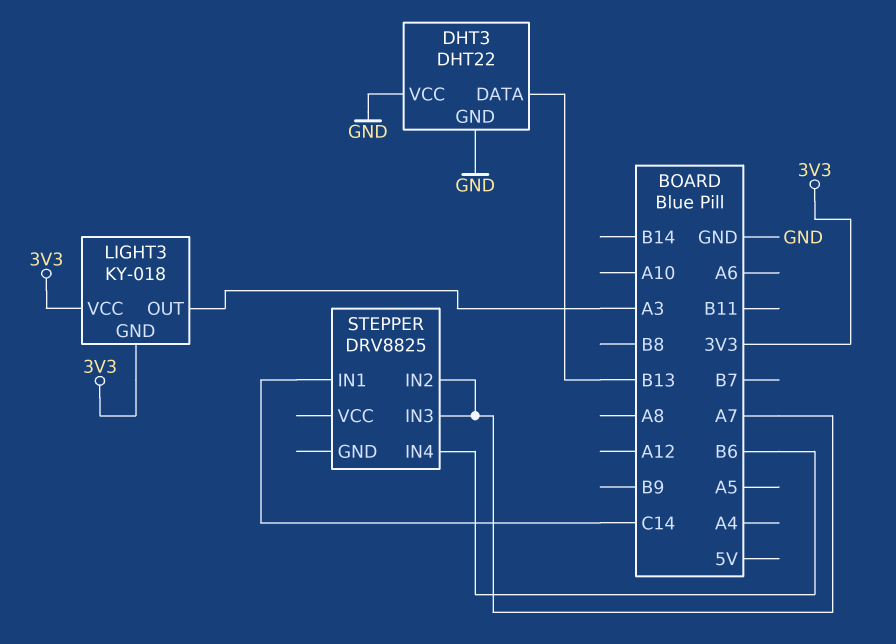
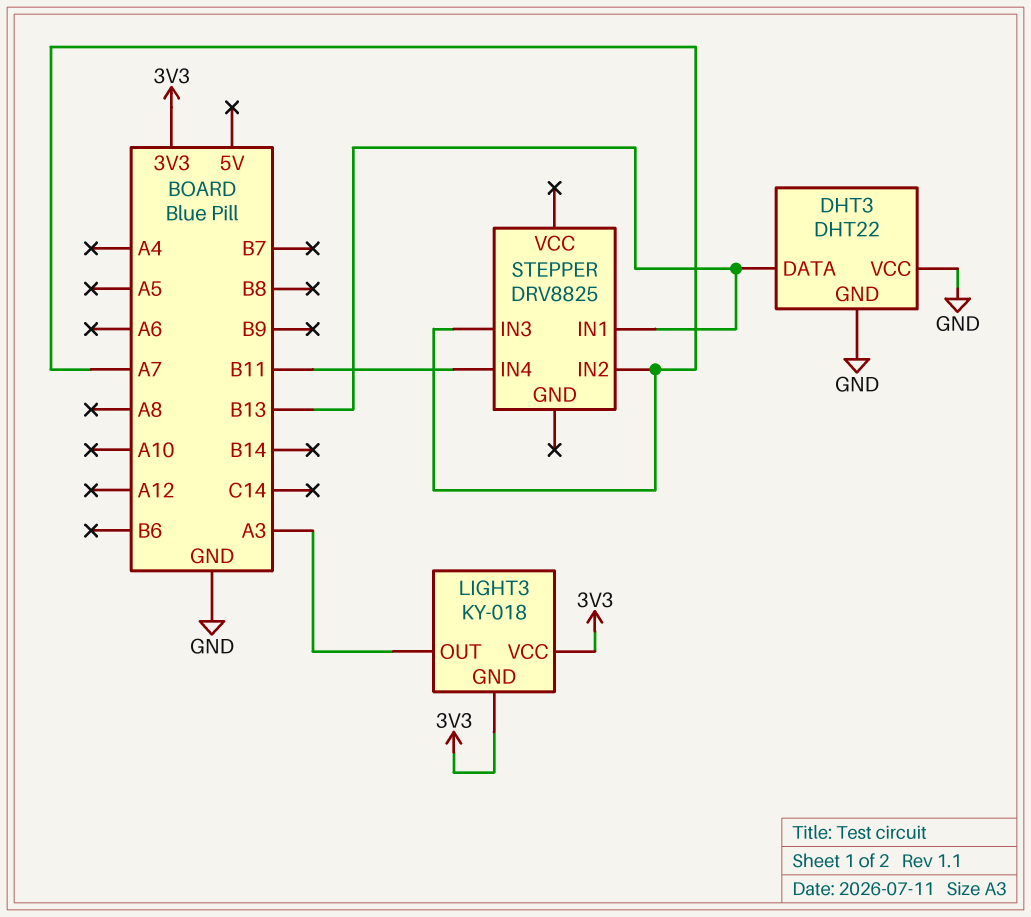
STEPPER pin IN1: C14 -> B13
STEPPER pin IN4: B6 -> B11

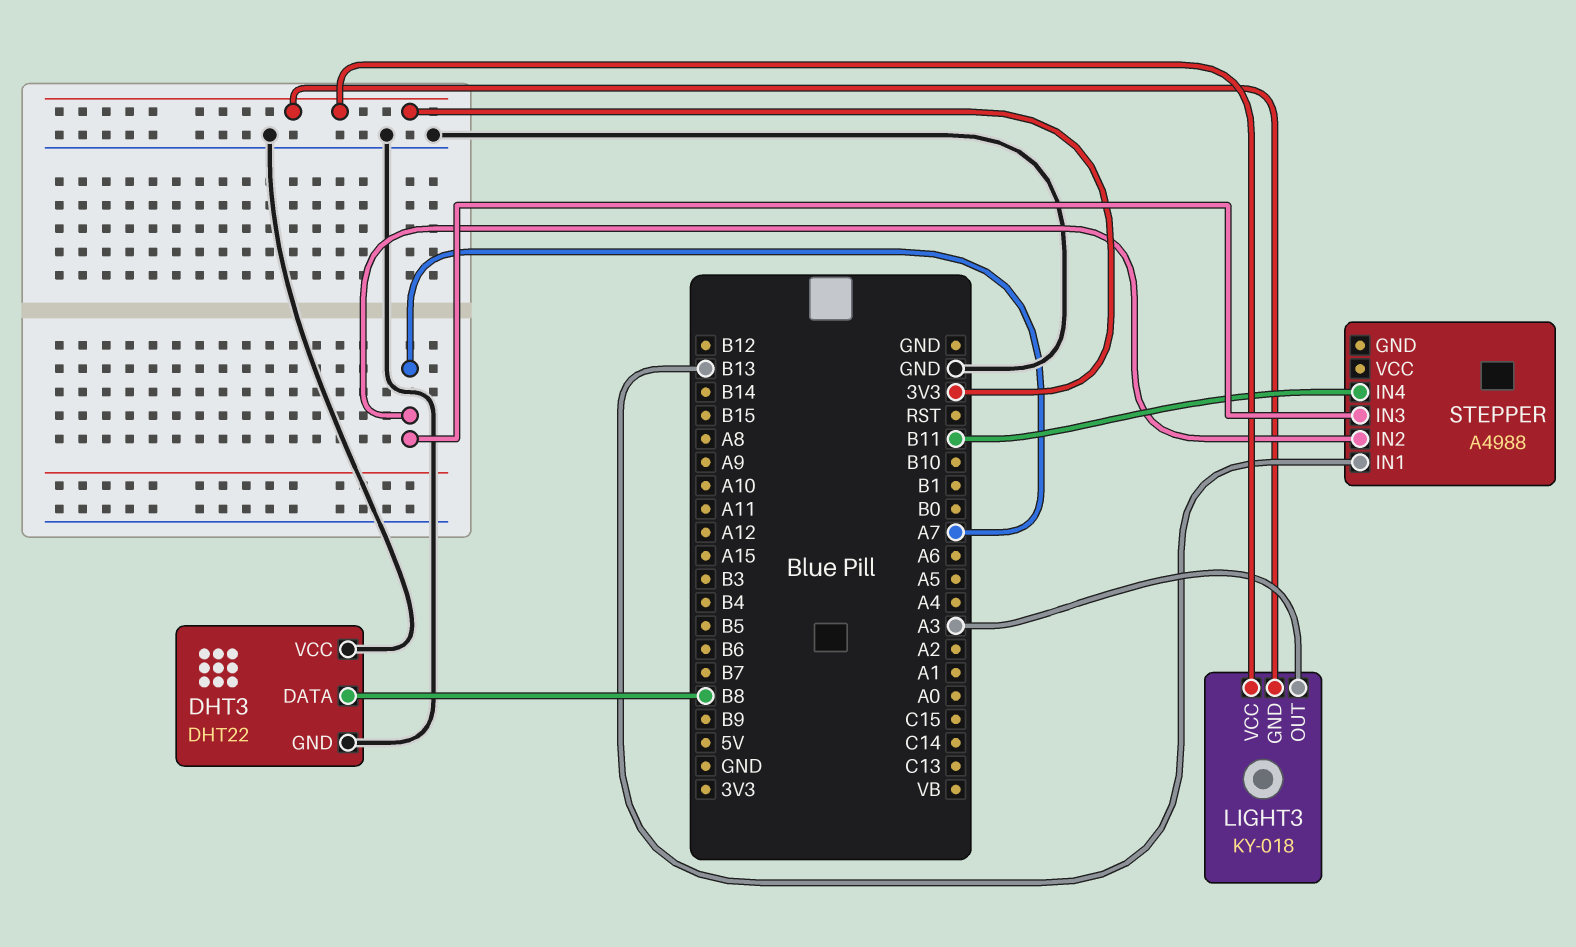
DHT3 pin DATA: B13 -> B8
STEPPER: DRV8825 -> A4988

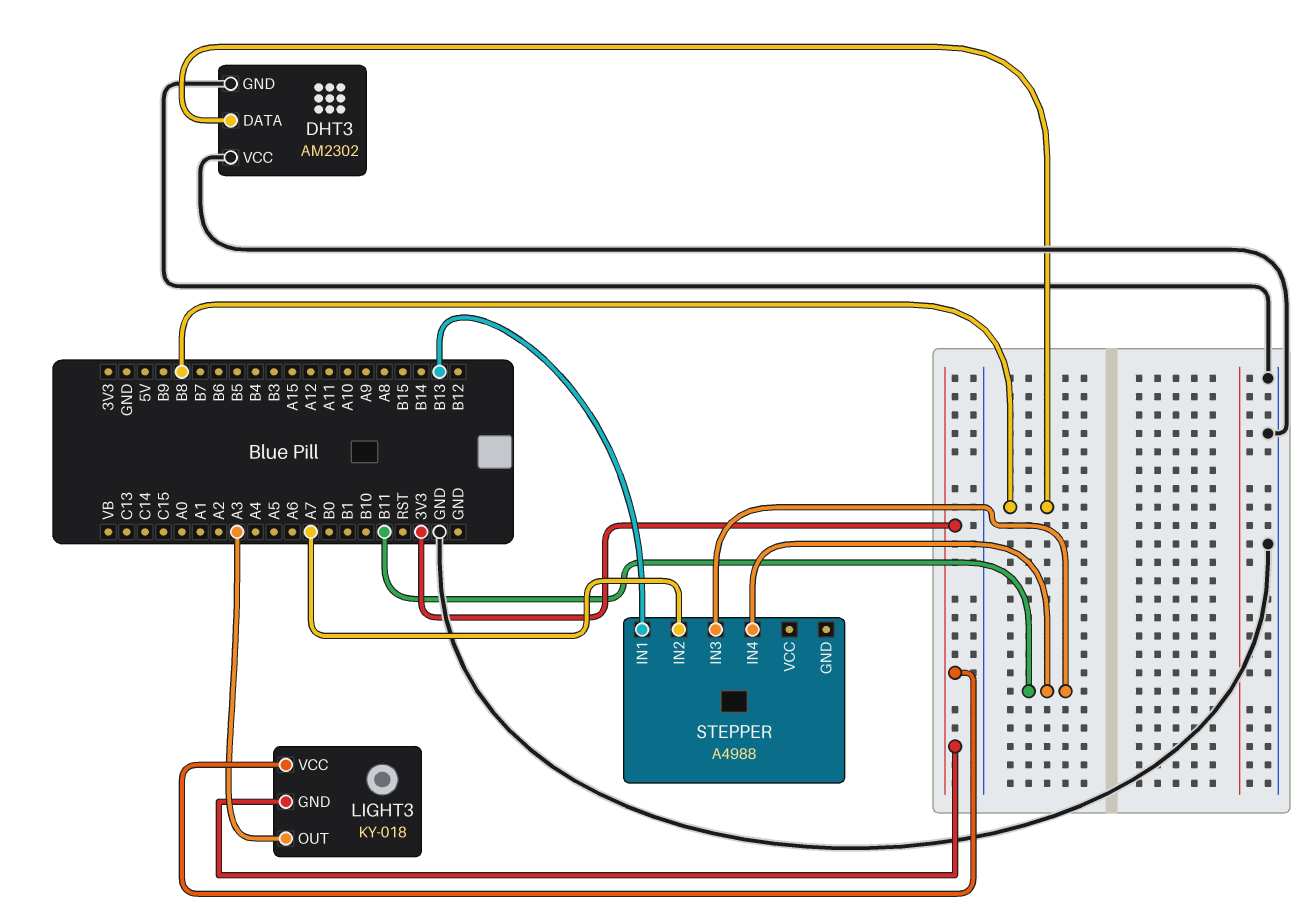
DHT3: DHT22 -> AM2302
STEPPER pin IN3: A7 -> B11

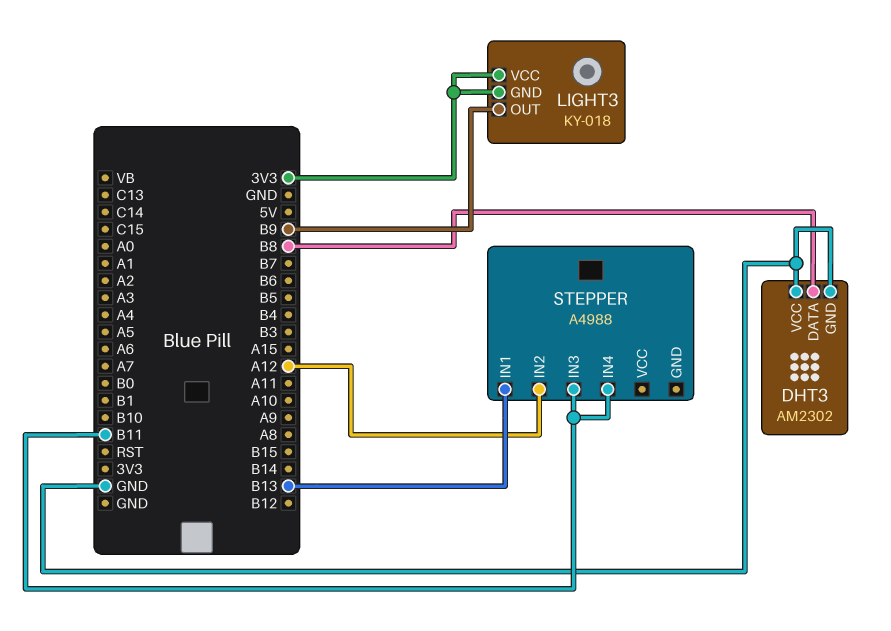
LIGHT3 pin OUT: A3 -> B9
STEPPER pin IN2: A7 -> A12

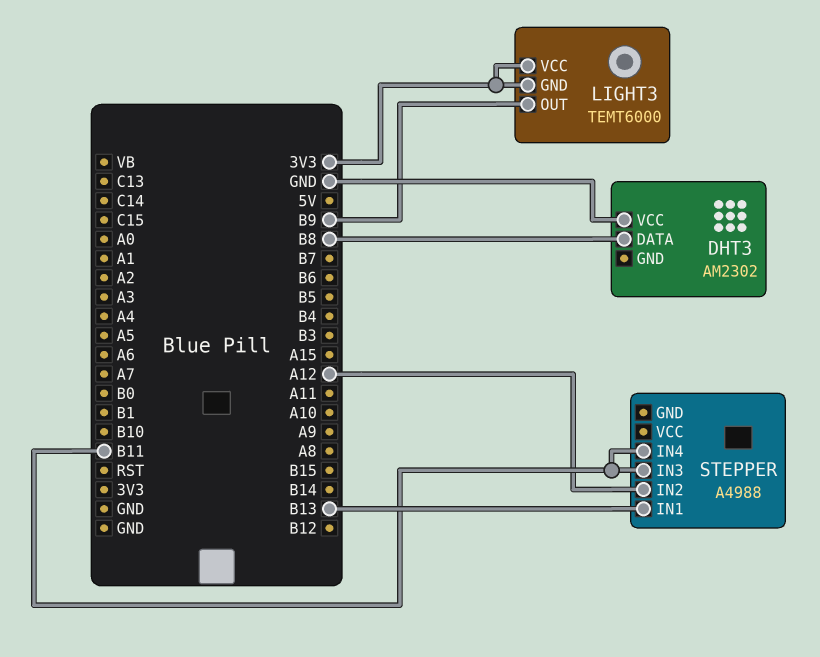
DHT3 pin GND: GND -> none
LIGHT3: KY-018 -> TEMT6000

